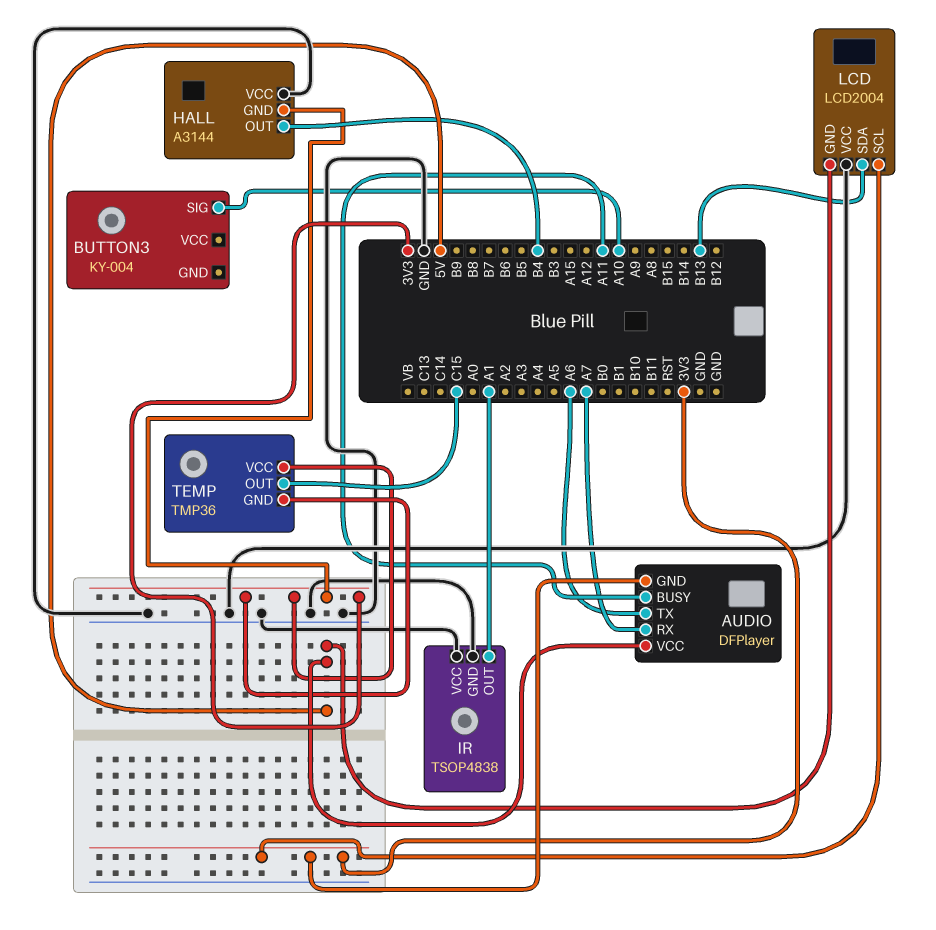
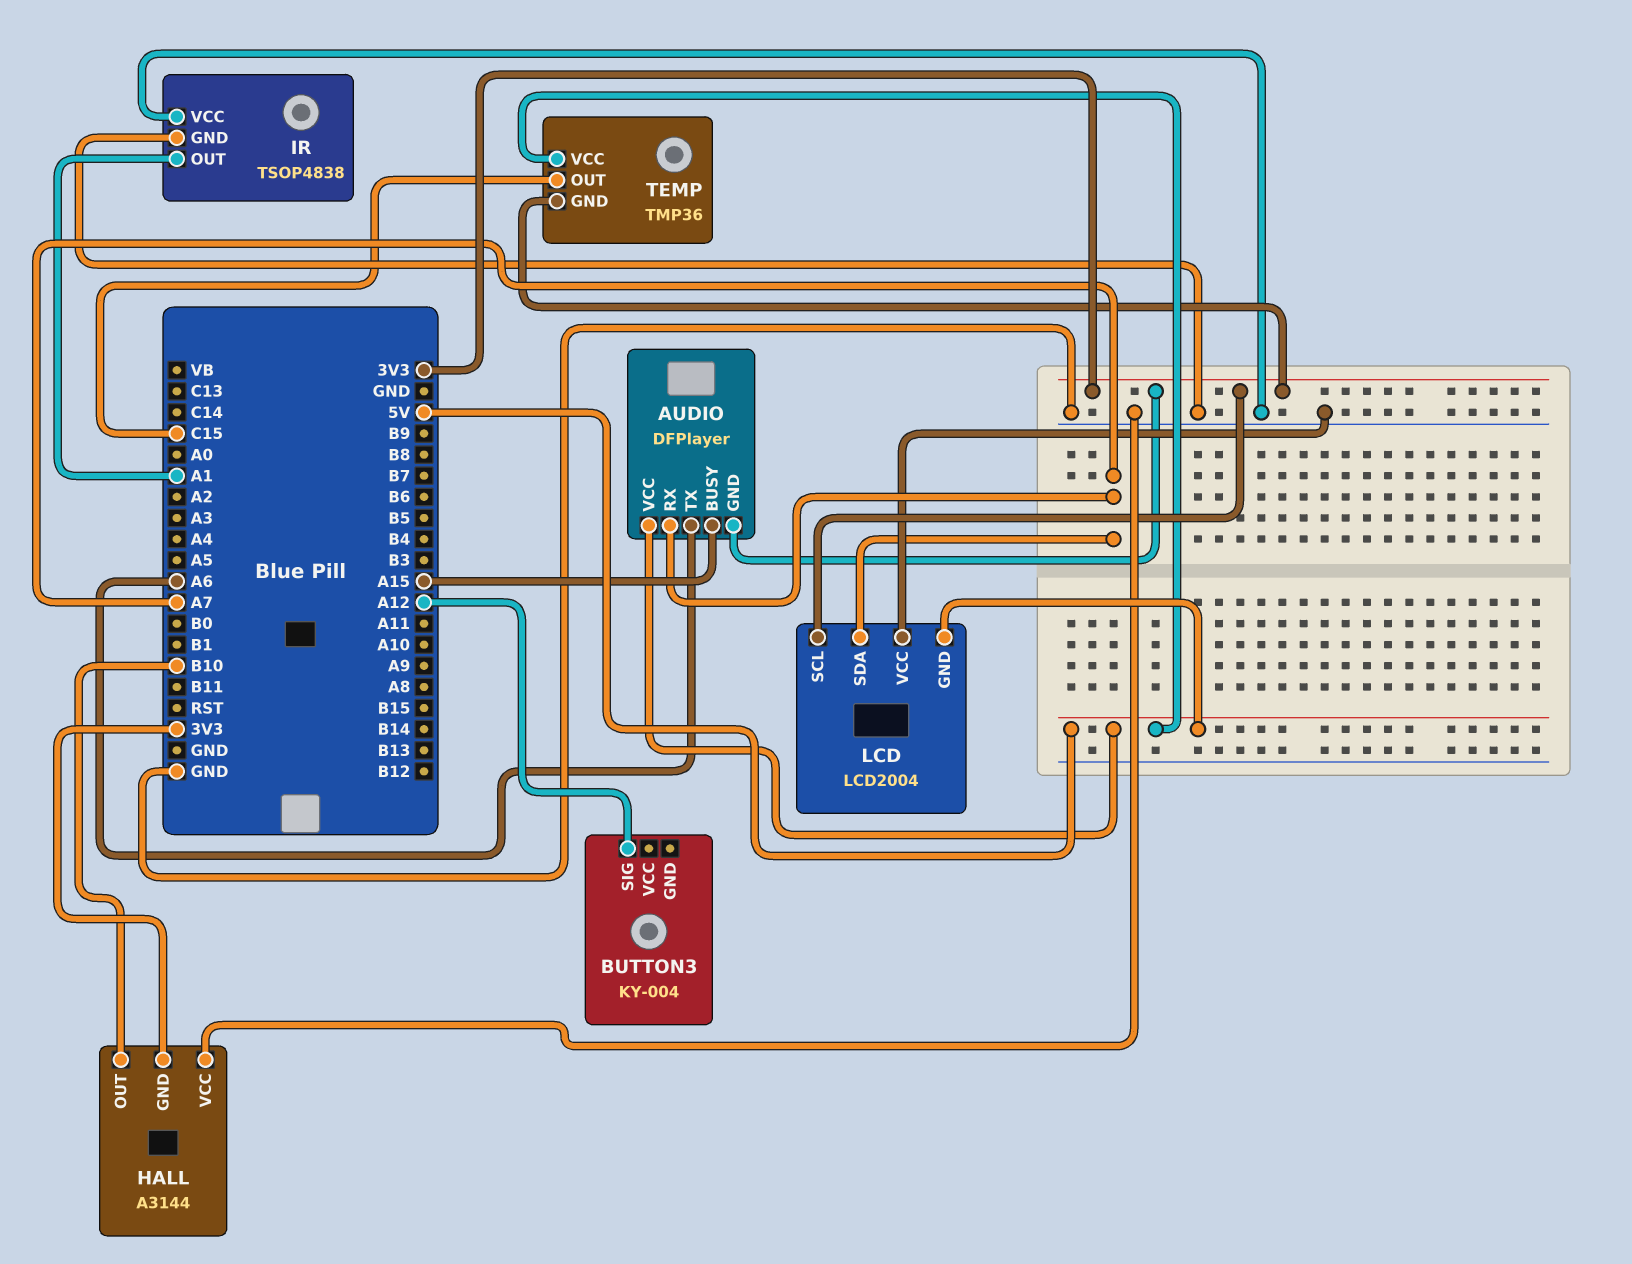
AUDIO pin BUSY: A11 -> A15
BUTTON3 pin SIG: A10 -> A12
HALL pin OUT: B4 -> B10
LCD pin SDA: B13 -> A7
TEMP pin VCC: 3V3 -> 5V

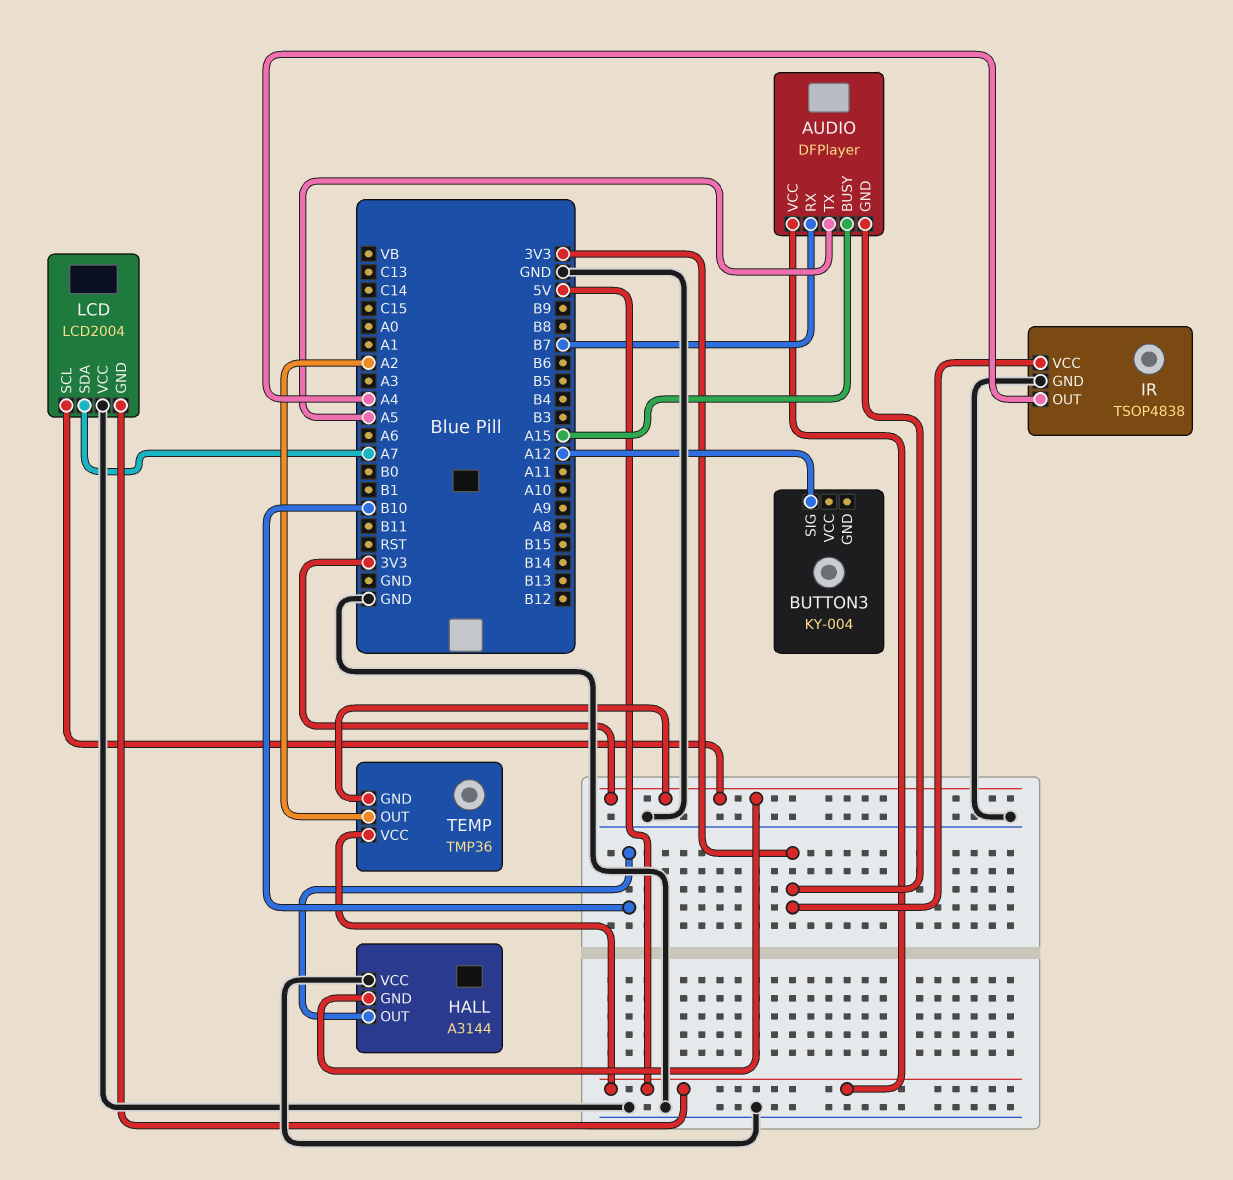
AUDIO pin RX: A7 -> B7
AUDIO pin TX: A6 -> A5
IR pin OUT: A1 -> A4
IR pin VCC: GND -> 3V3
TEMP pin OUT: C15 -> A2

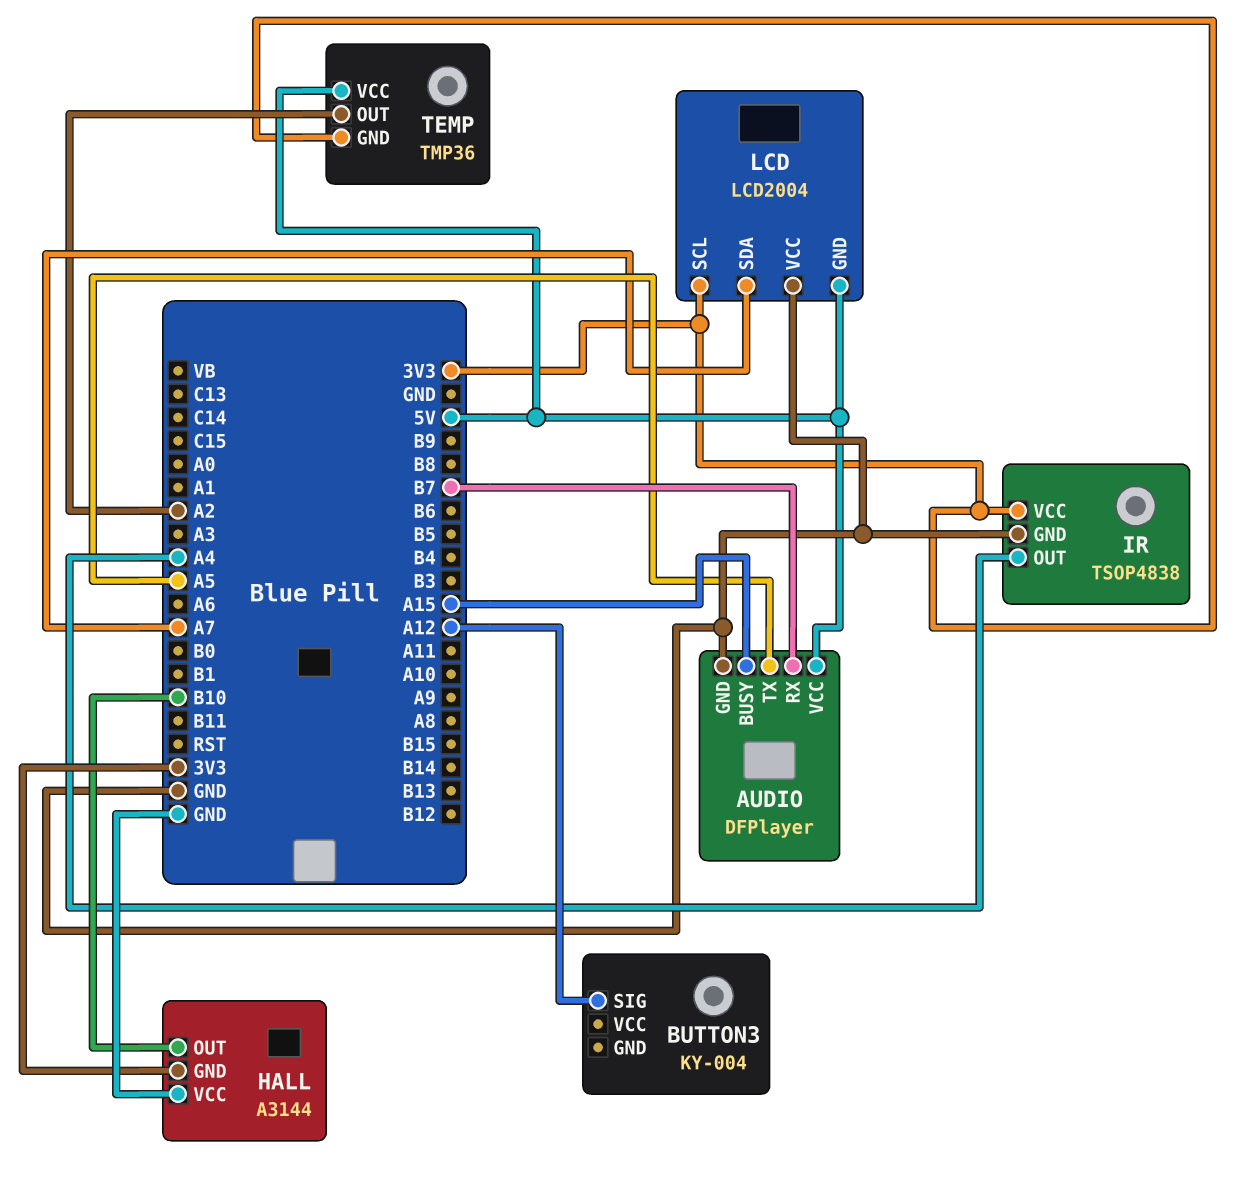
AUDIO pin GND: 3V3 -> GND

